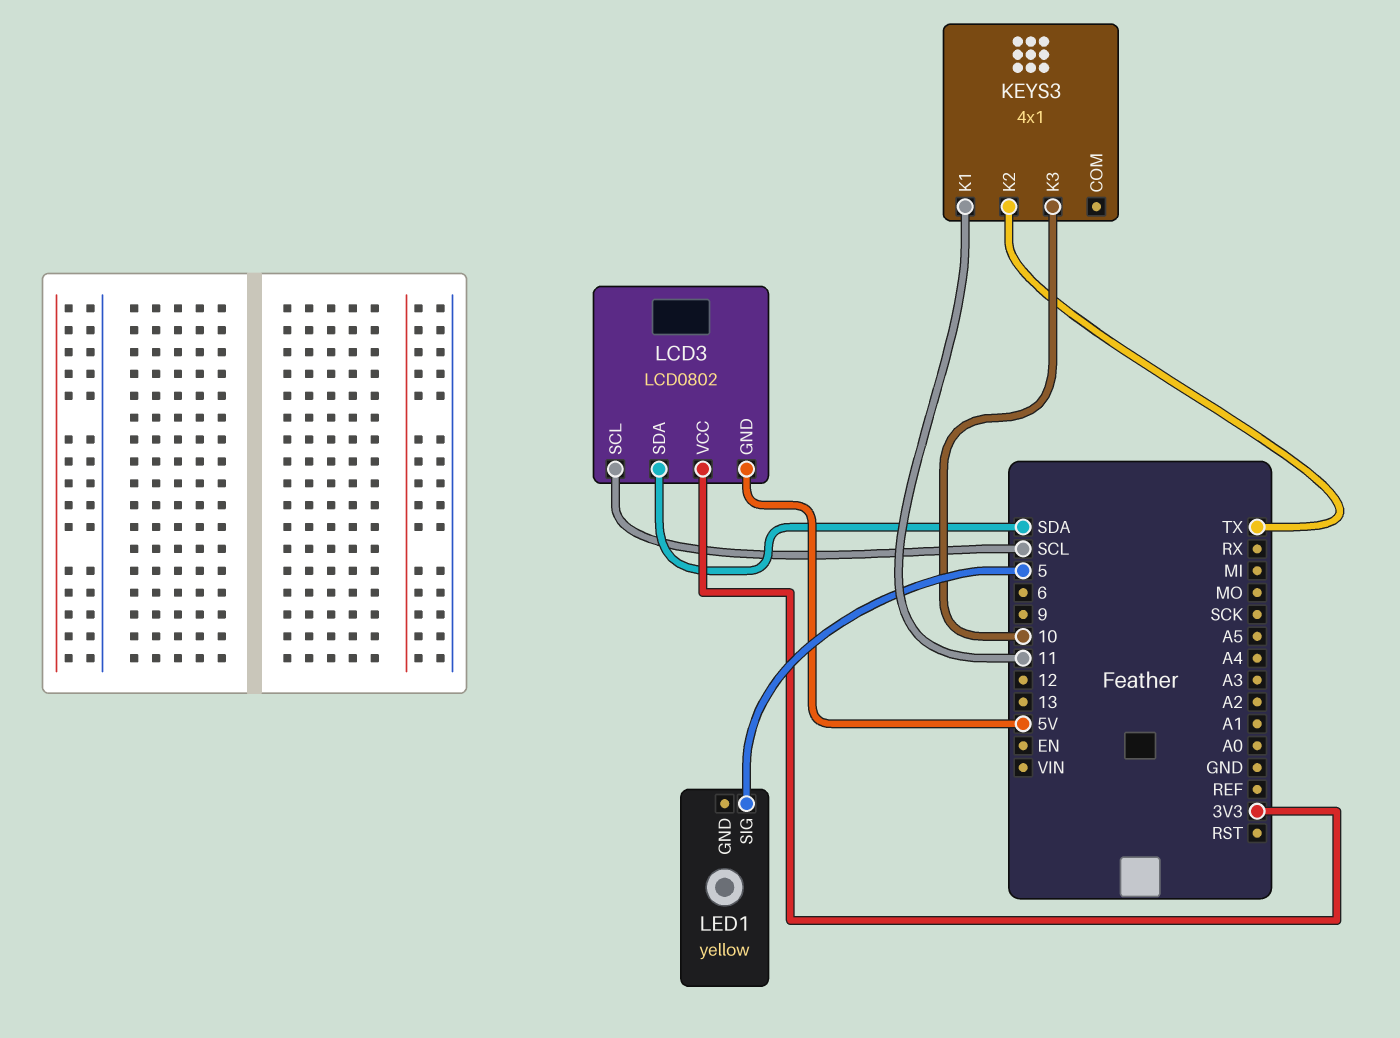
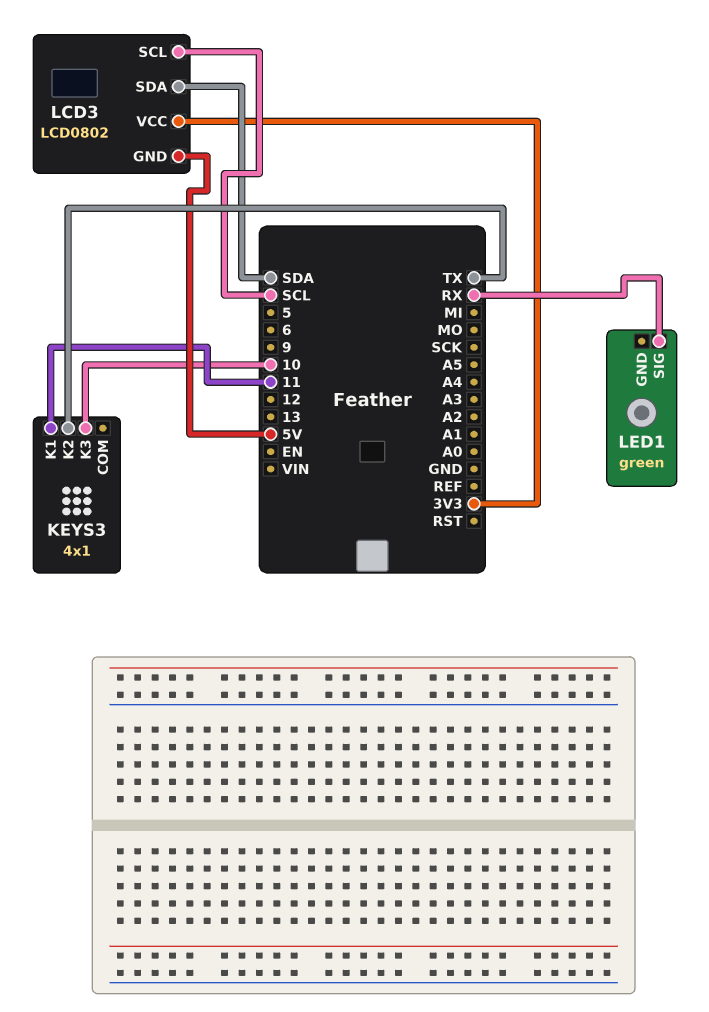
LED1: yellow -> green
LED1 pin SIG: 5 -> RX

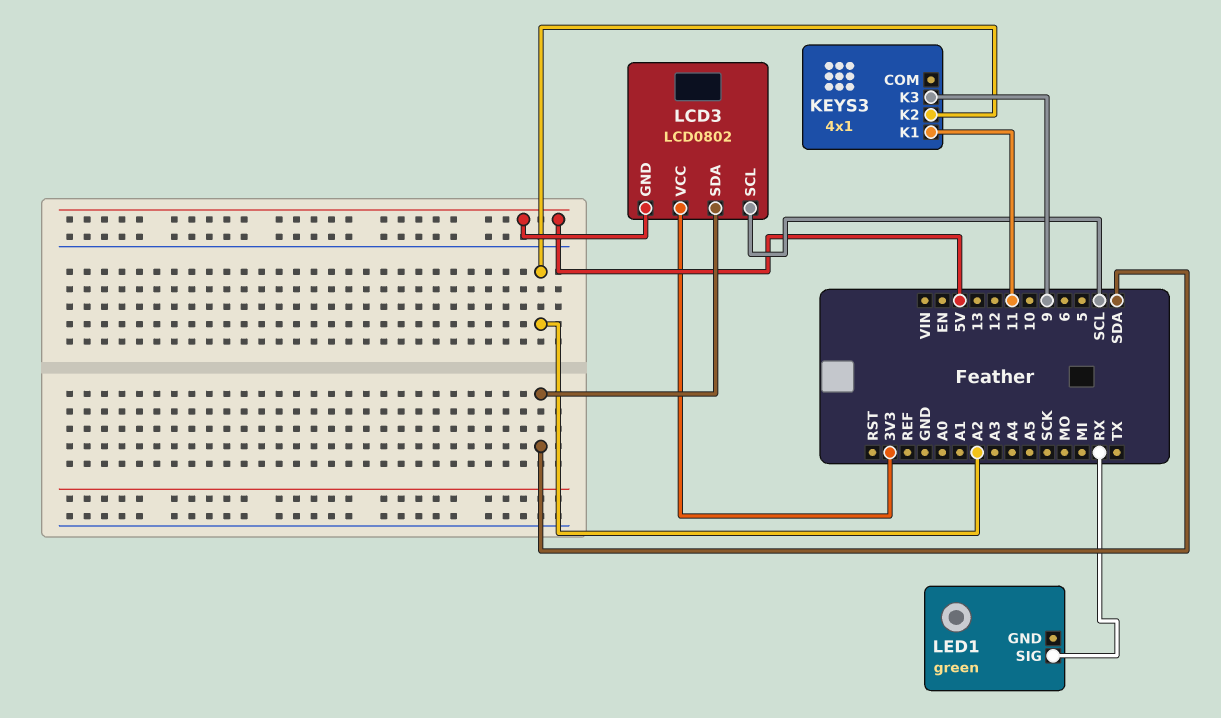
KEYS3 pin K2: TX -> A2
KEYS3 pin K3: 10 -> 9

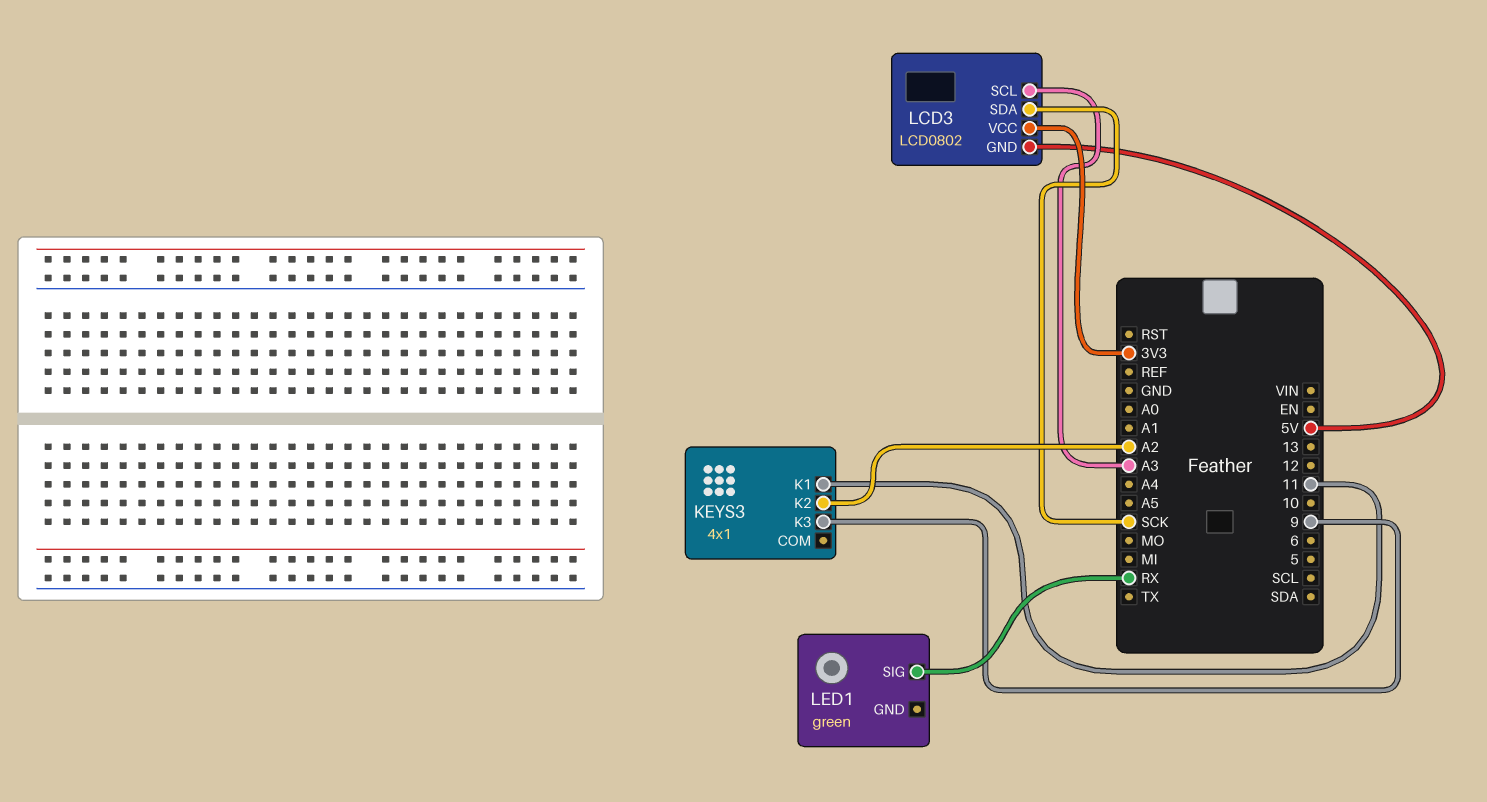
LCD3 pin SCL: SCL -> A3
LCD3 pin SDA: SDA -> SCK

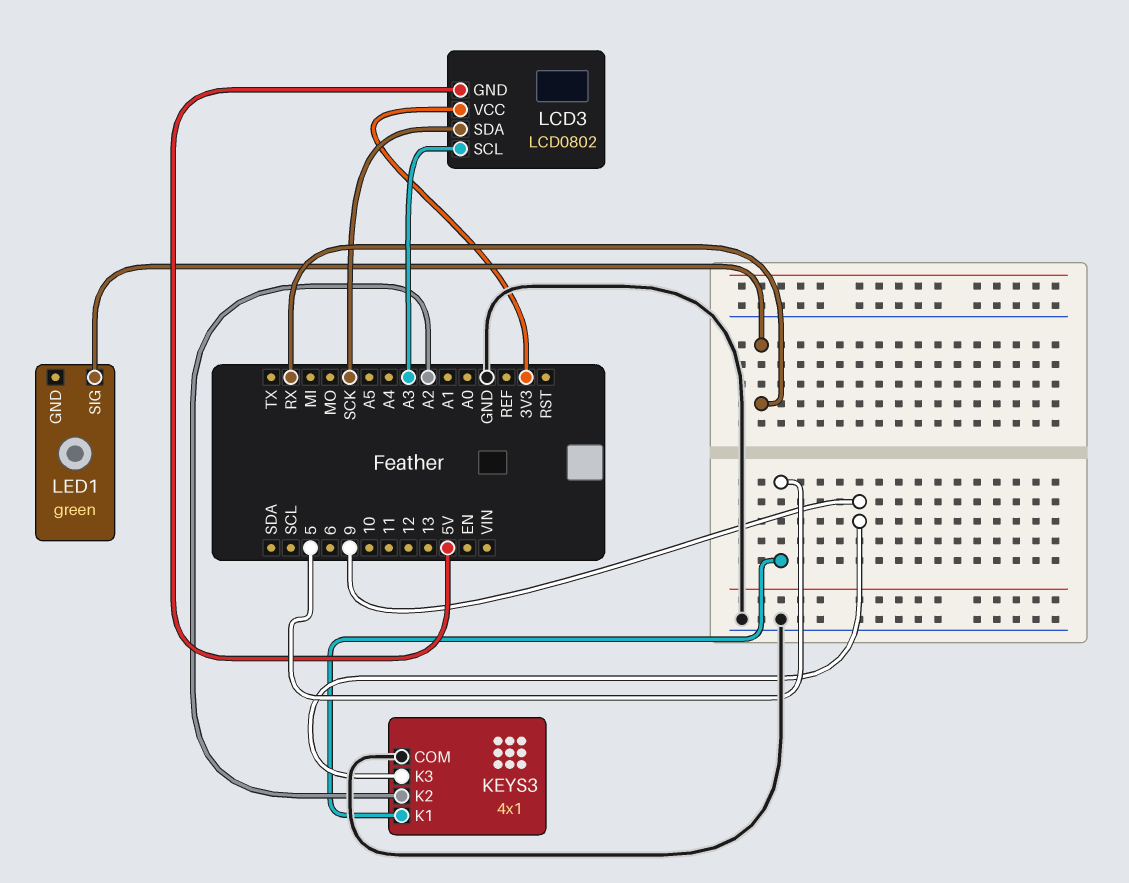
KEYS3 pin COM: none -> GND
KEYS3 pin K1: 11 -> 5

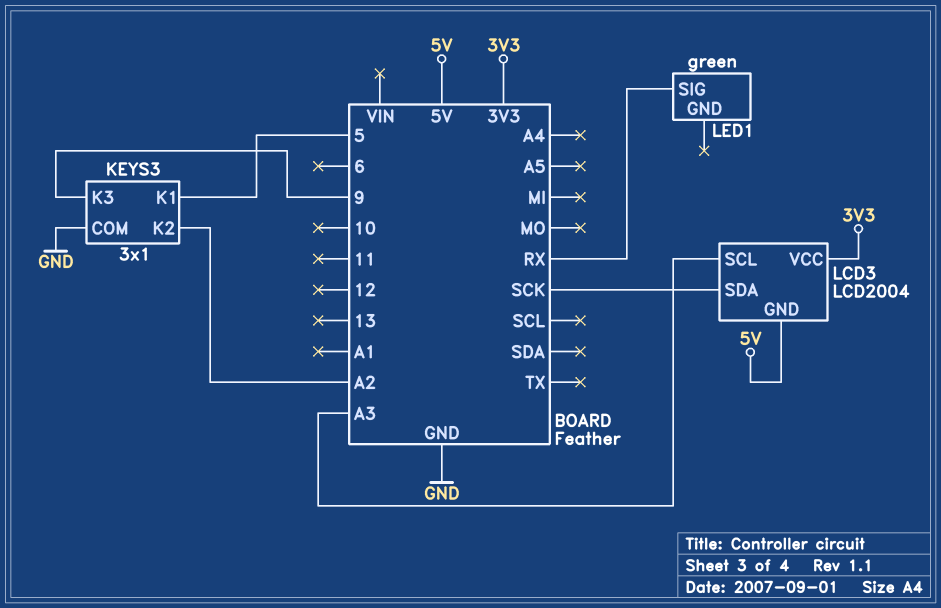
KEYS3: 4x1 -> 3x1
LCD3: LCD0802 -> LCD2004

